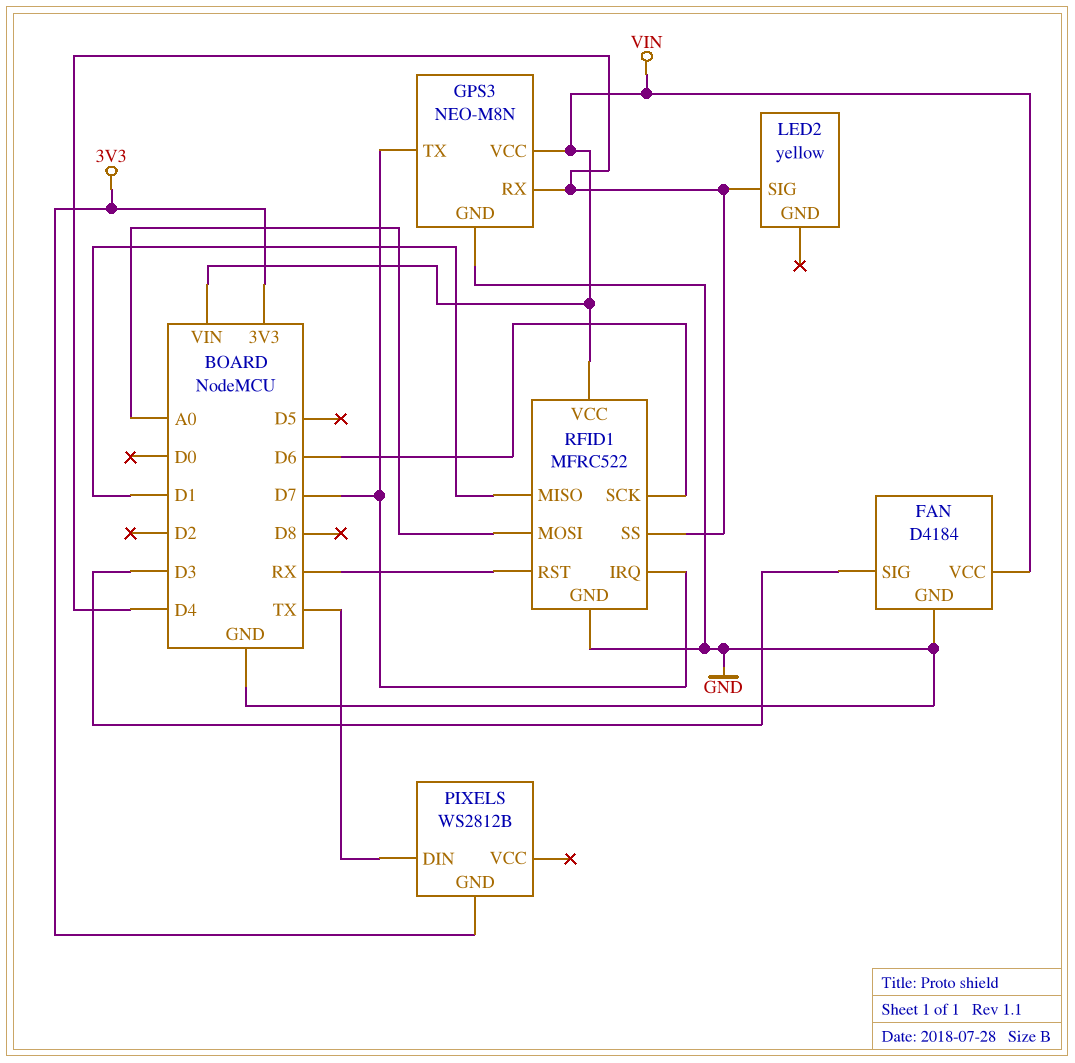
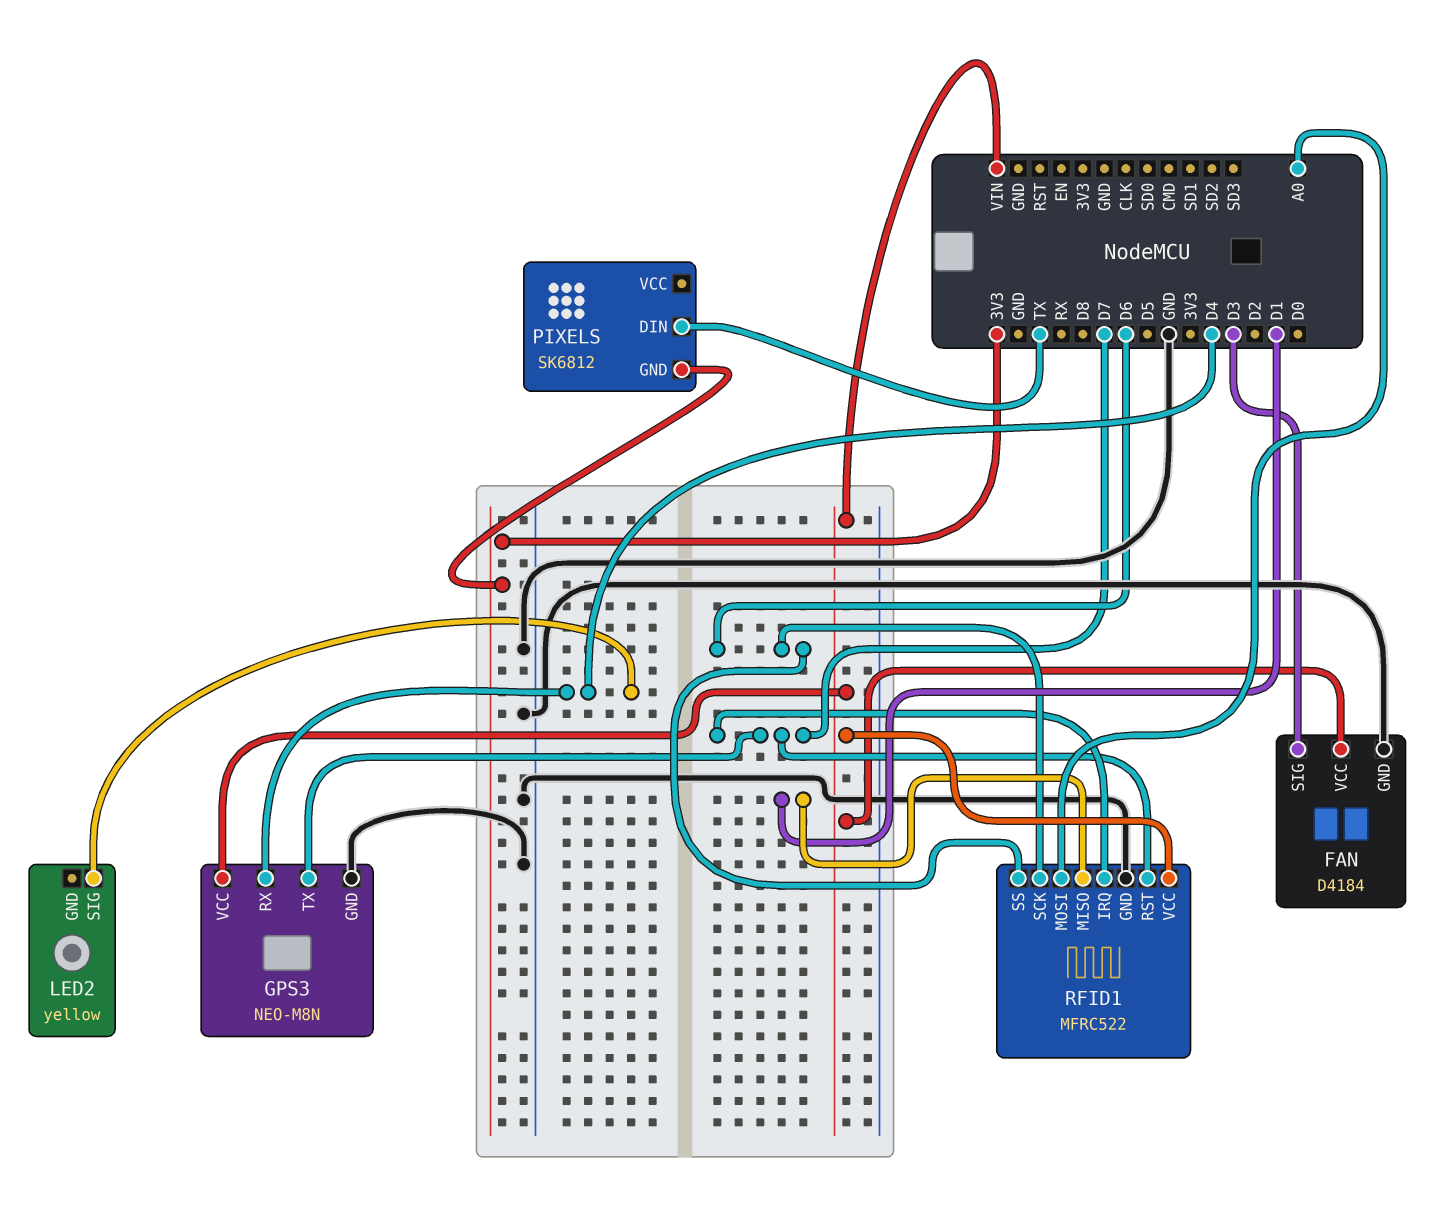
PIXELS: WS2812B -> SK6812
RFID1 pin RST: RX -> D7
RFID1 pin SS: D4 -> D6

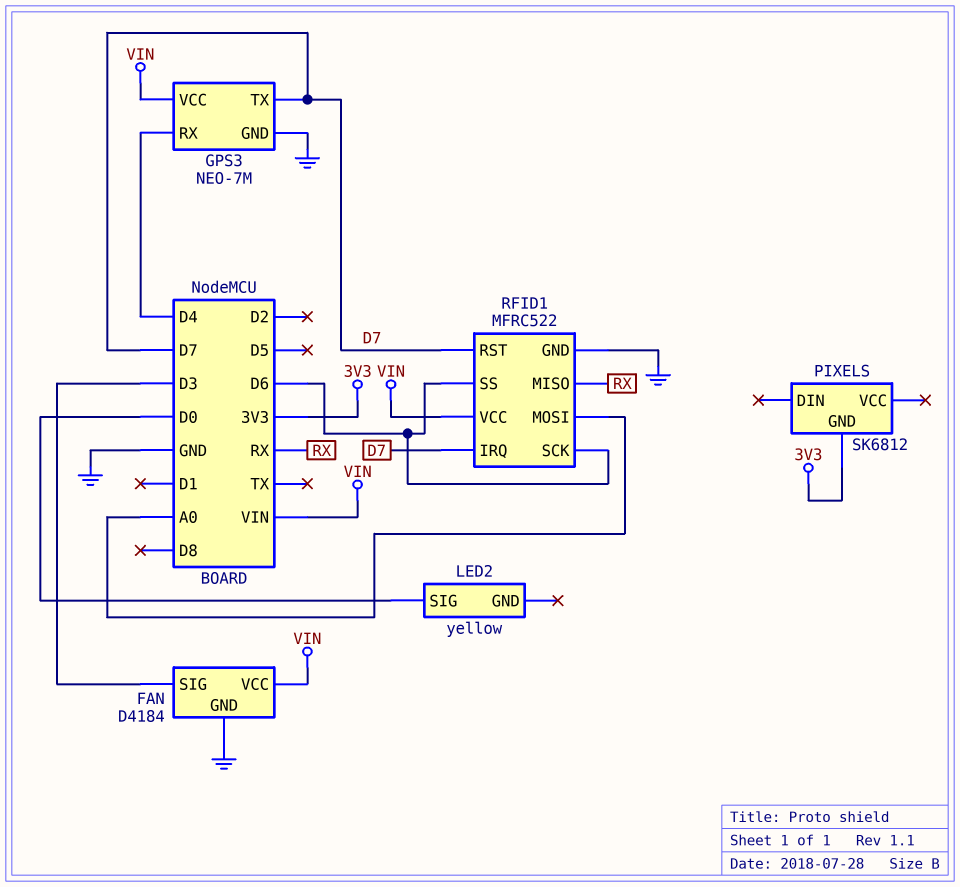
GPS3: NEO-M8N -> NEO-7M
LED2 pin SIG: D4 -> D0
PIXELS pin DIN: TX -> none
RFID1 pin MISO: D1 -> RX

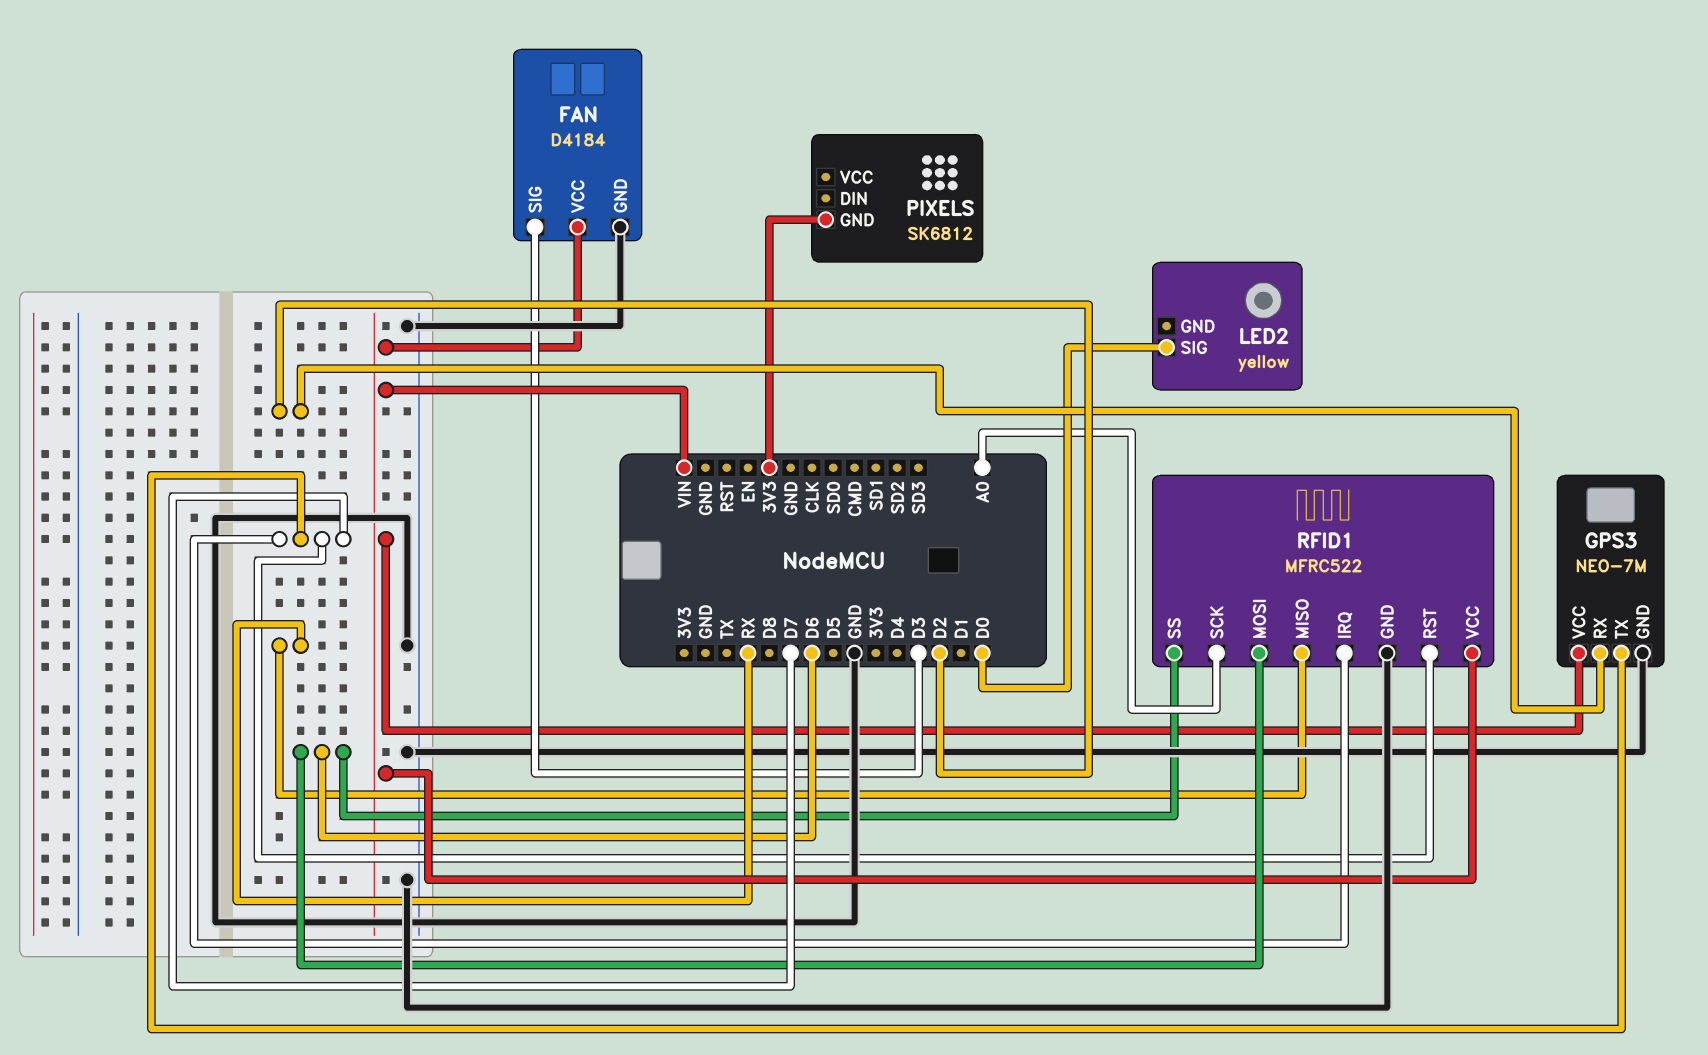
GPS3 pin RX: D4 -> D2
RFID1 pin MOSI: A0 -> D6
RFID1 pin SCK: D6 -> A0

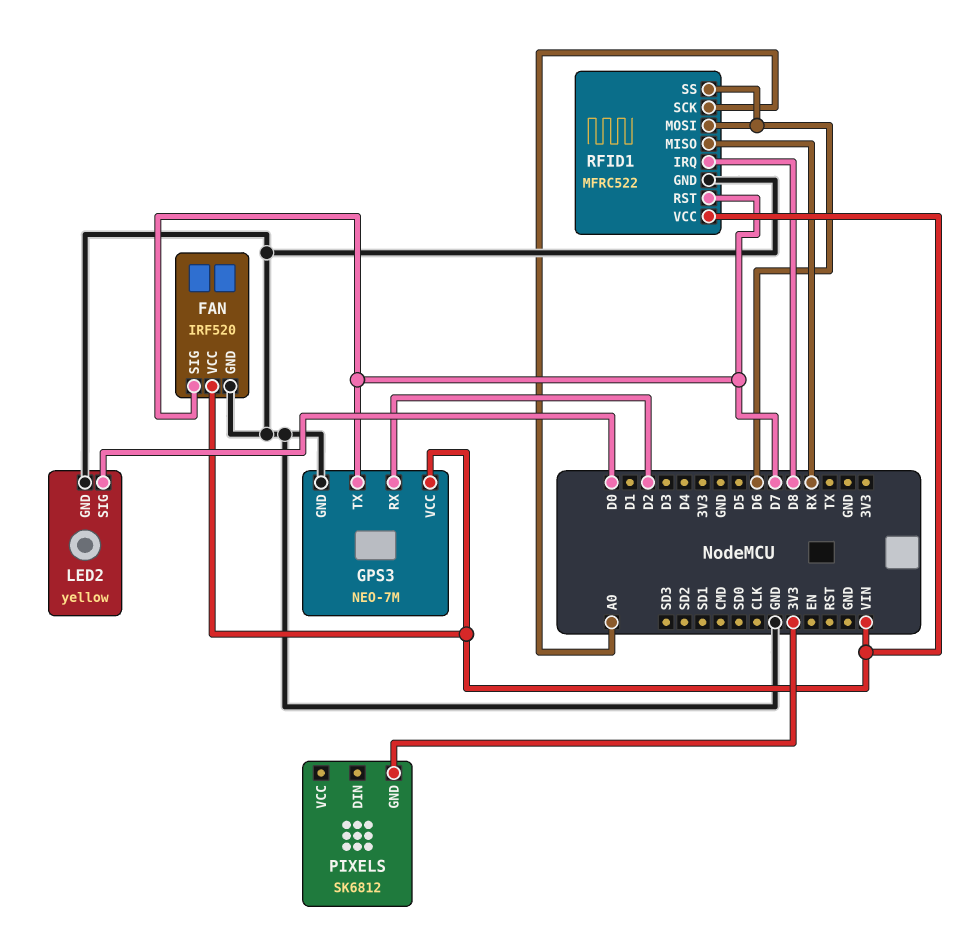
FAN: D4184 -> IRF520
FAN pin SIG: D3 -> D7
LED2 pin GND: none -> GND
RFID1 pin IRQ: D7 -> D8

